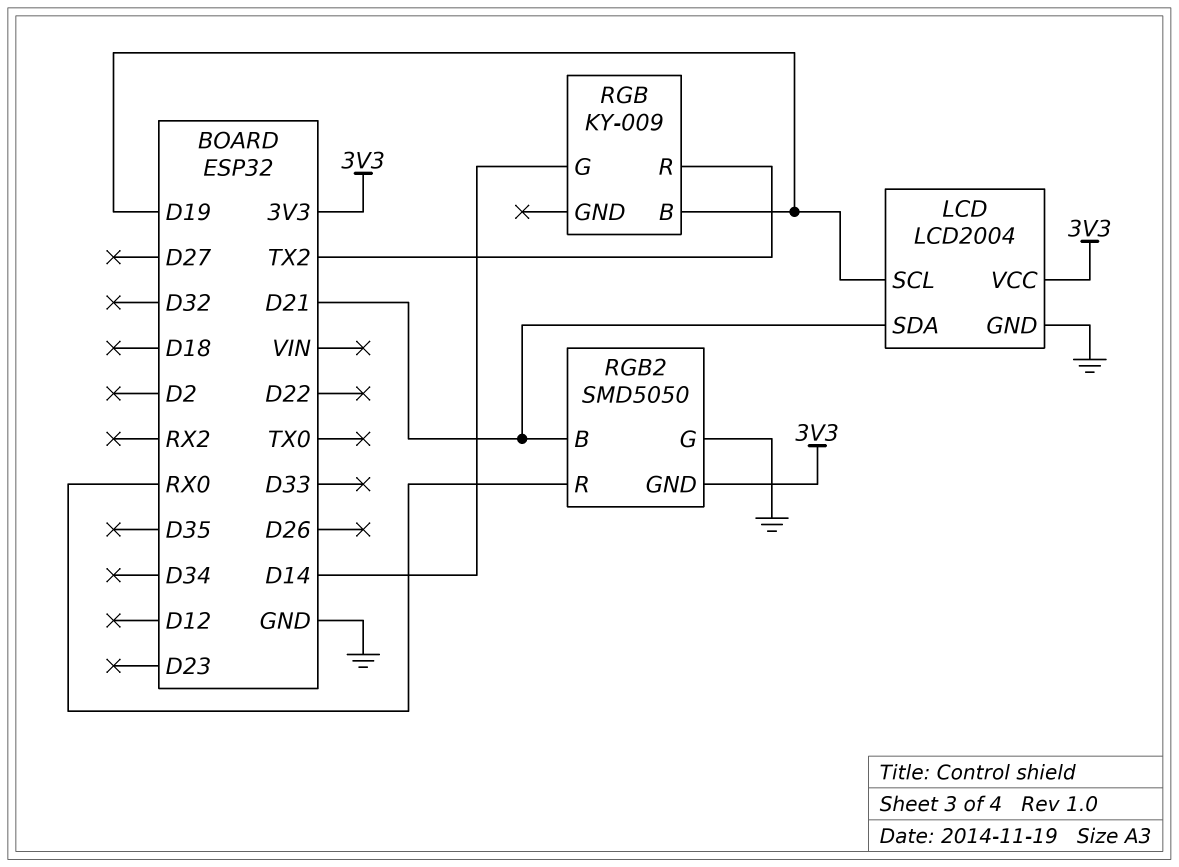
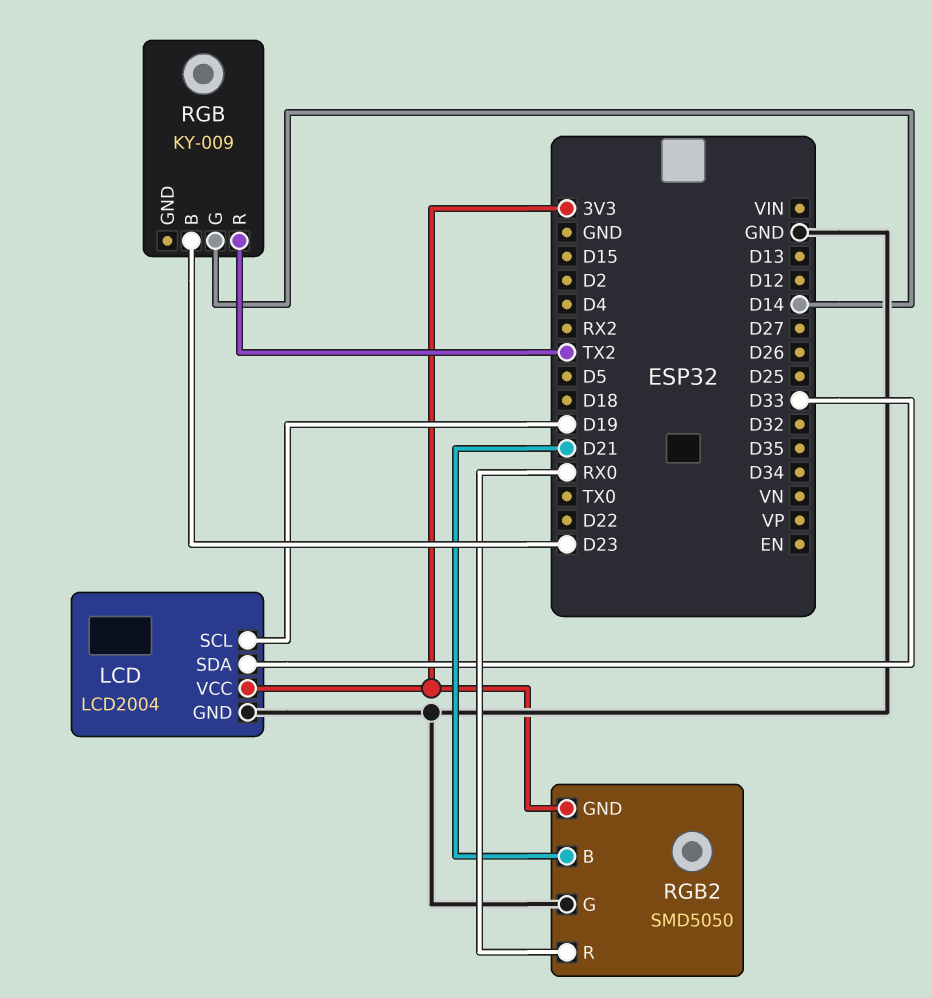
LCD pin SDA: D21 -> D33
RGB pin B: D19 -> D23

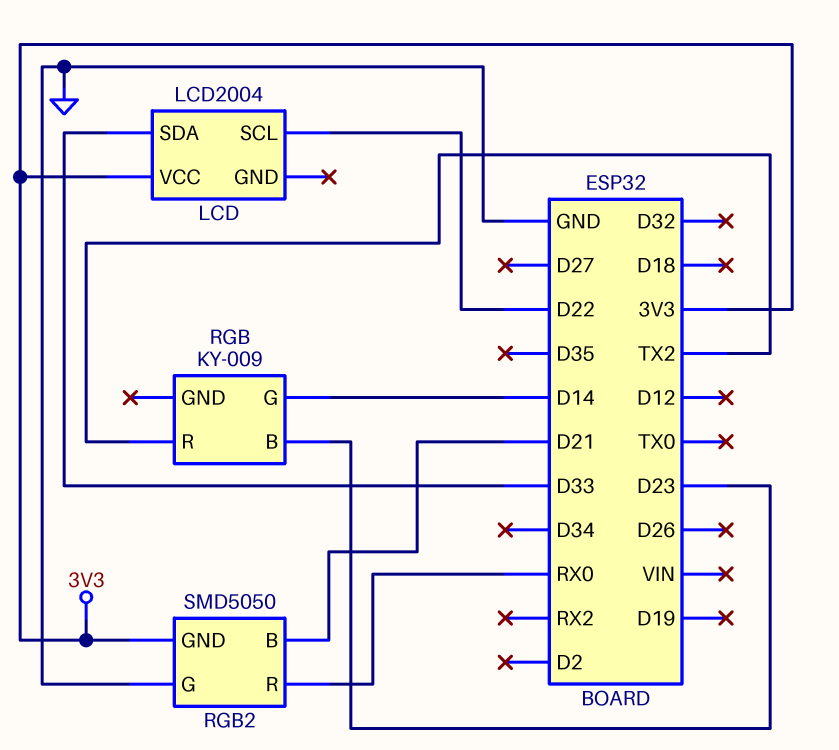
LCD pin GND: GND -> none
LCD pin SCL: D19 -> D22

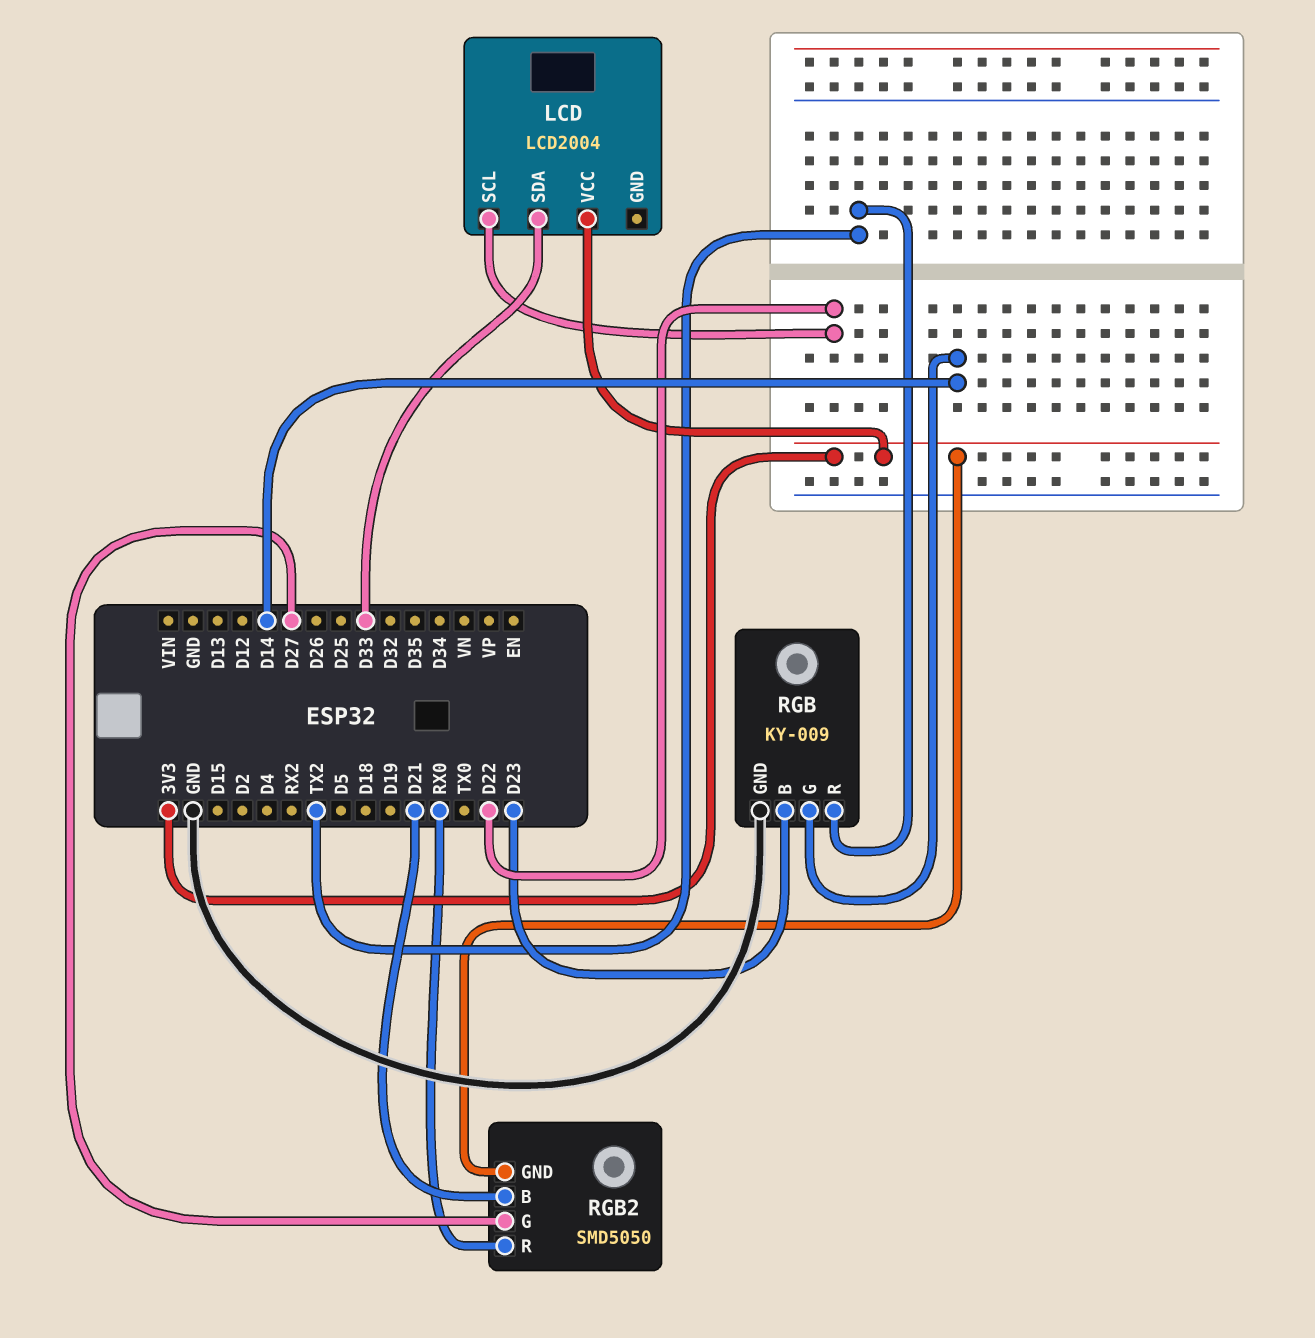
RGB pin GND: none -> GND
RGB2 pin G: GND -> D27

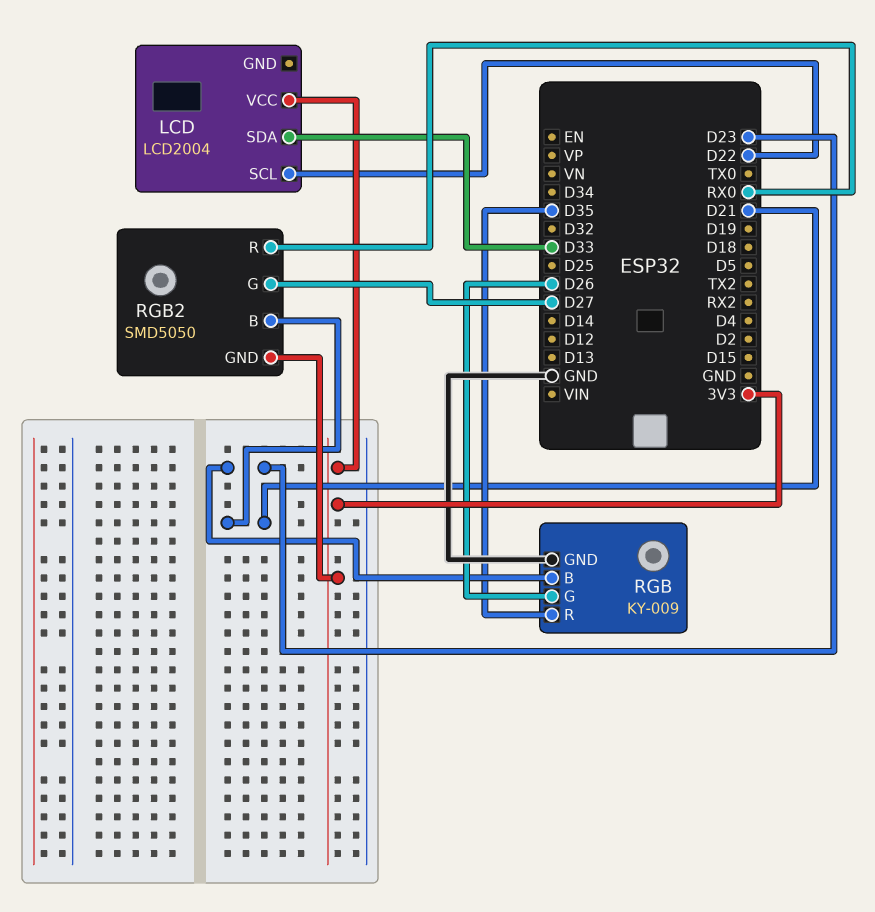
RGB pin G: D14 -> D26
RGB pin R: TX2 -> D35

